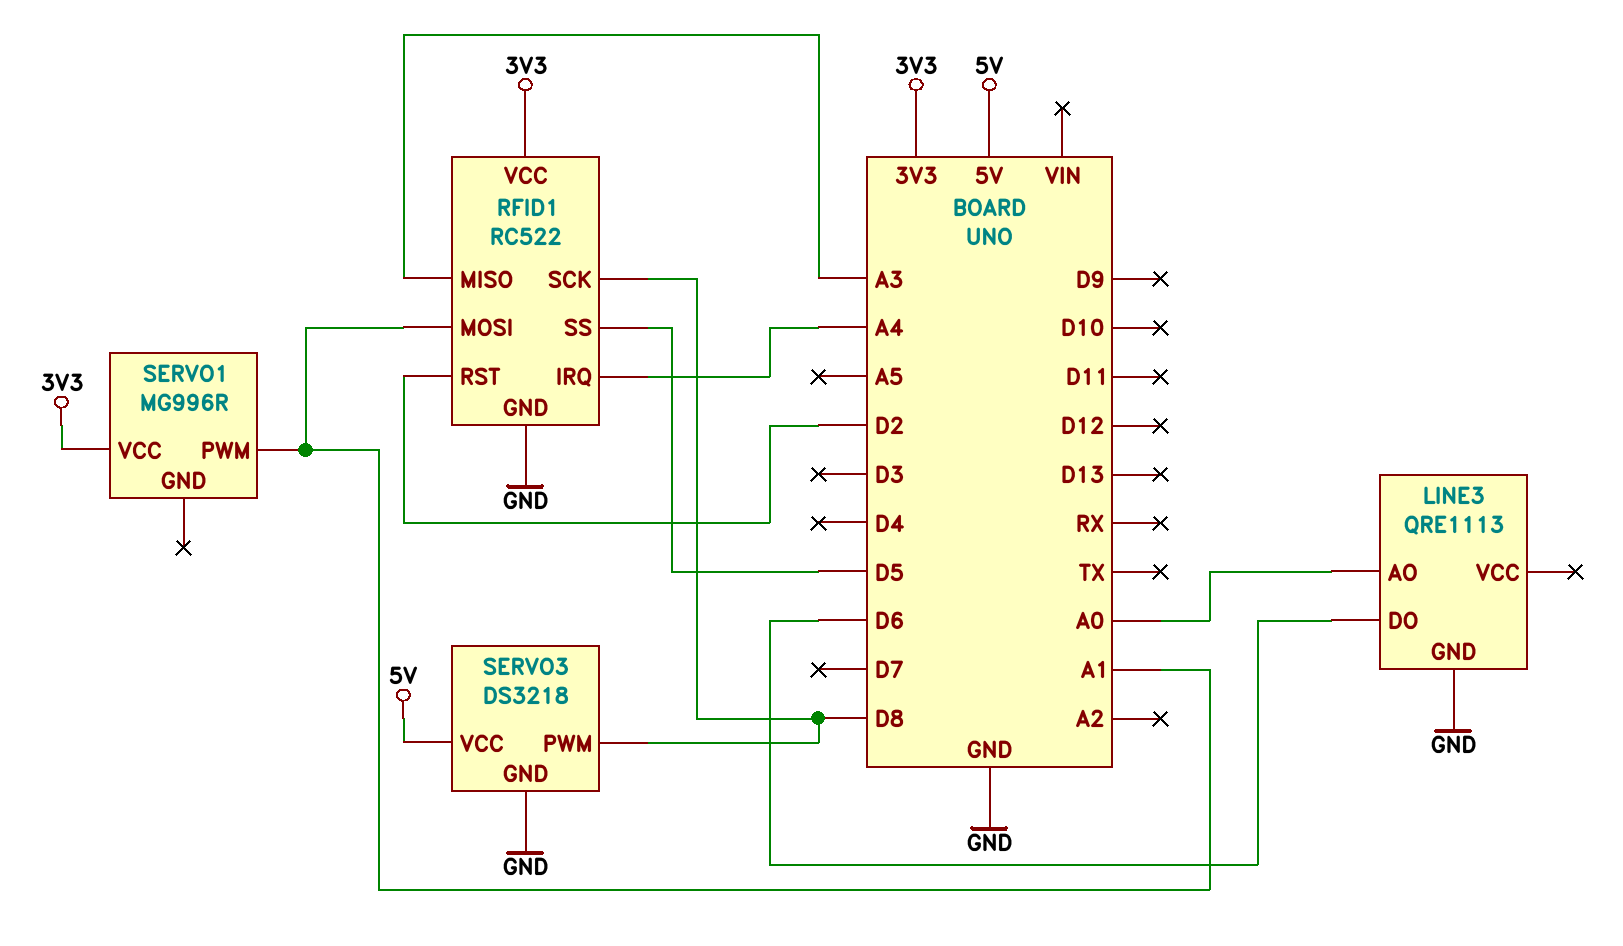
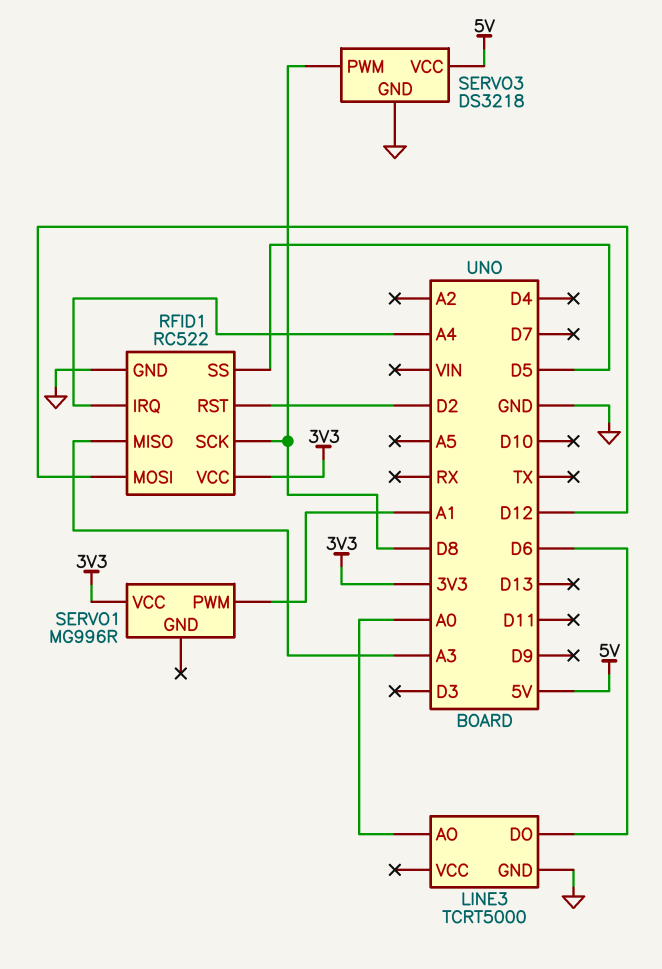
LINE3: QRE1113 -> TCRT5000
RFID1 pin MOSI: A1 -> D12

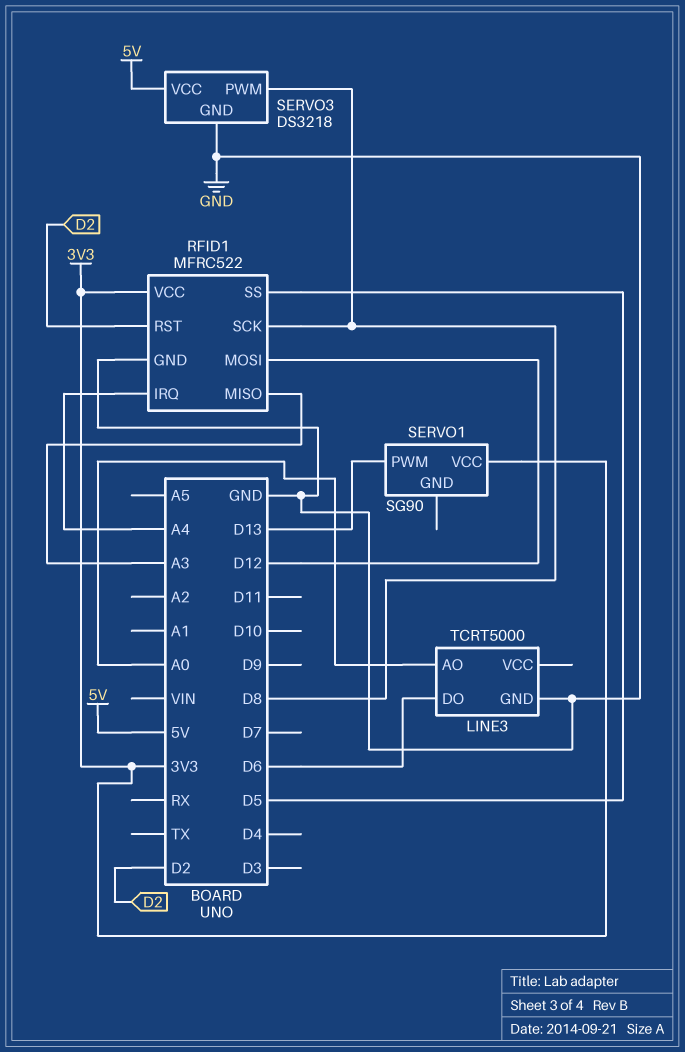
RFID1: RC522 -> MFRC522
SERVO1: MG996R -> SG90
SERVO1 pin PWM: A1 -> D13

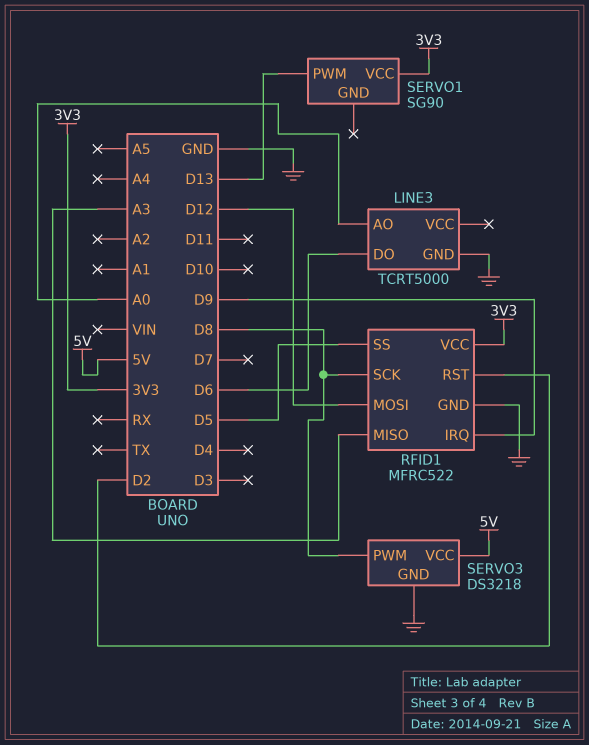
RFID1 pin IRQ: A4 -> D9

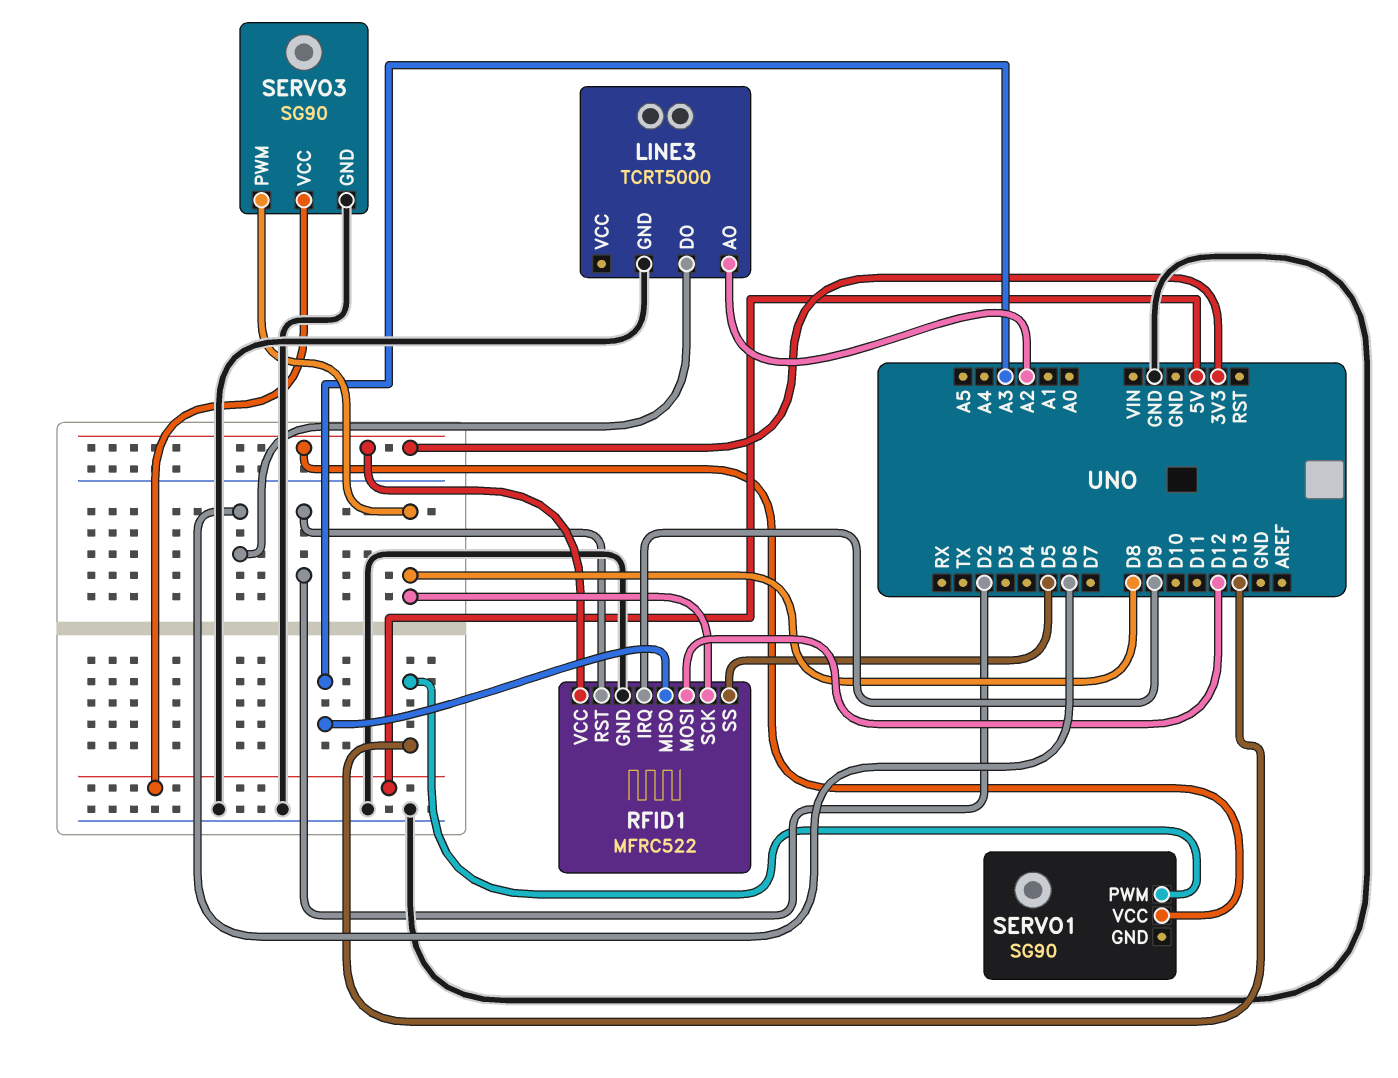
LINE3 pin AO: A0 -> A2
SERVO3: DS3218 -> SG90

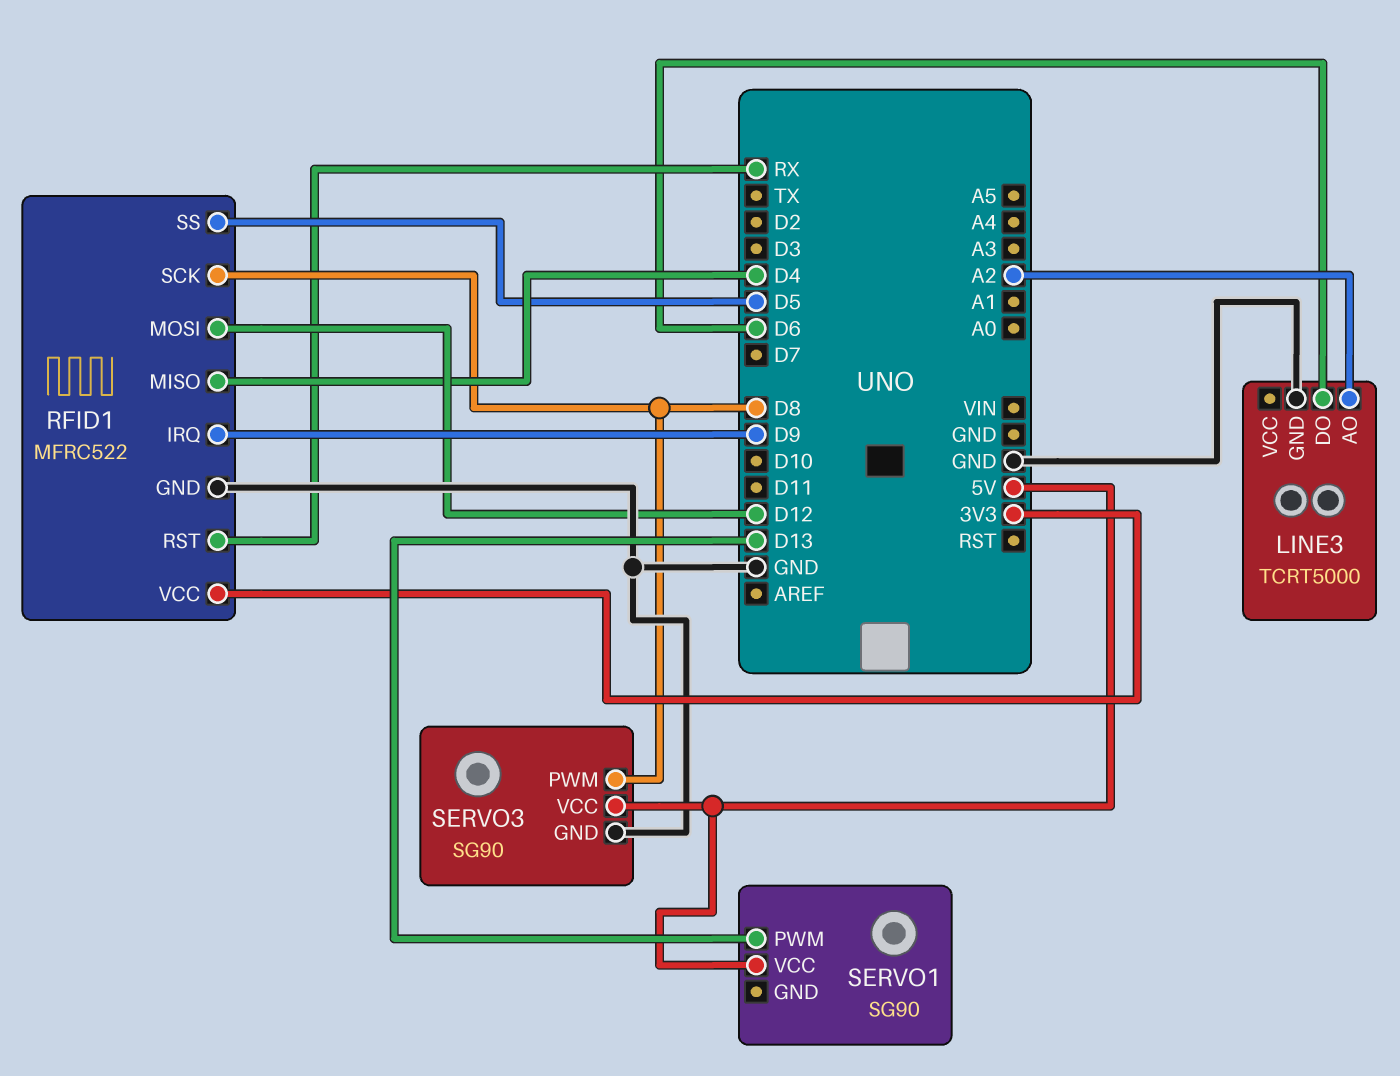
RFID1 pin MISO: A3 -> D4
RFID1 pin RST: D2 -> RX
SERVO1 pin VCC: 3V3 -> 5V

